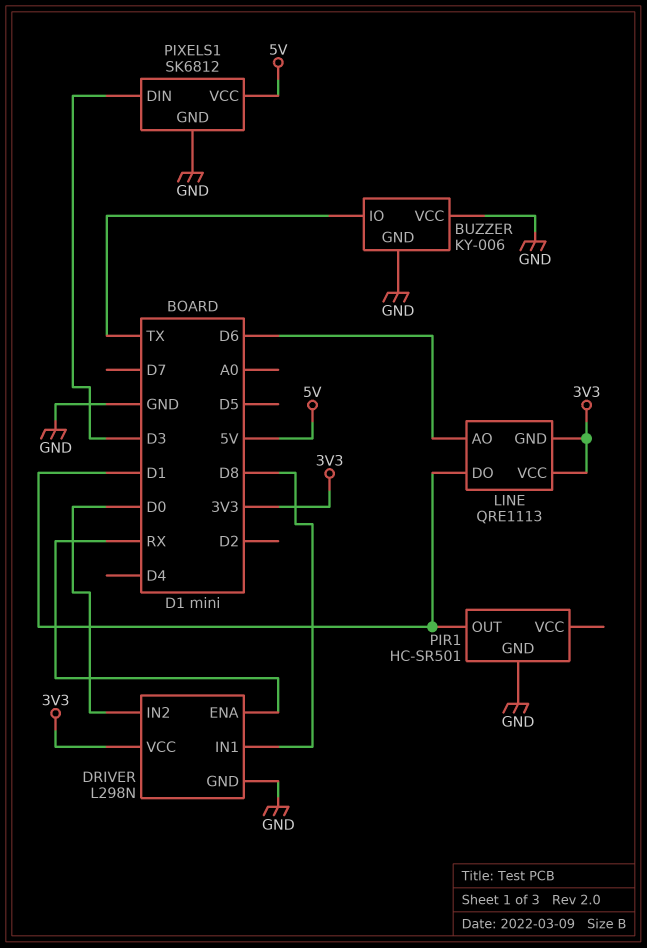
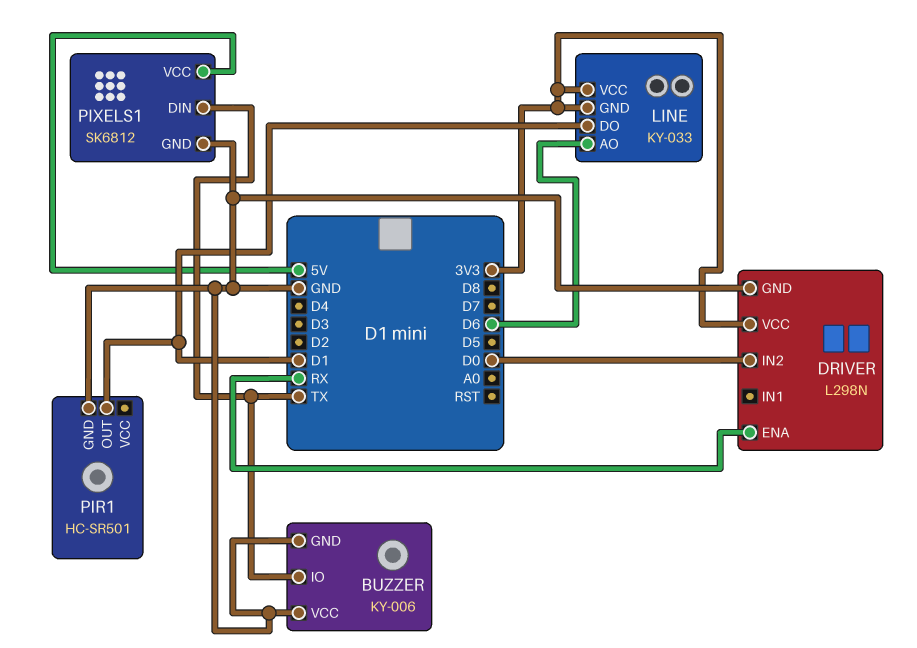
DRIVER pin IN1: D8 -> none
LINE: QRE1113 -> KY-033
PIXELS1 pin DIN: D3 -> TX

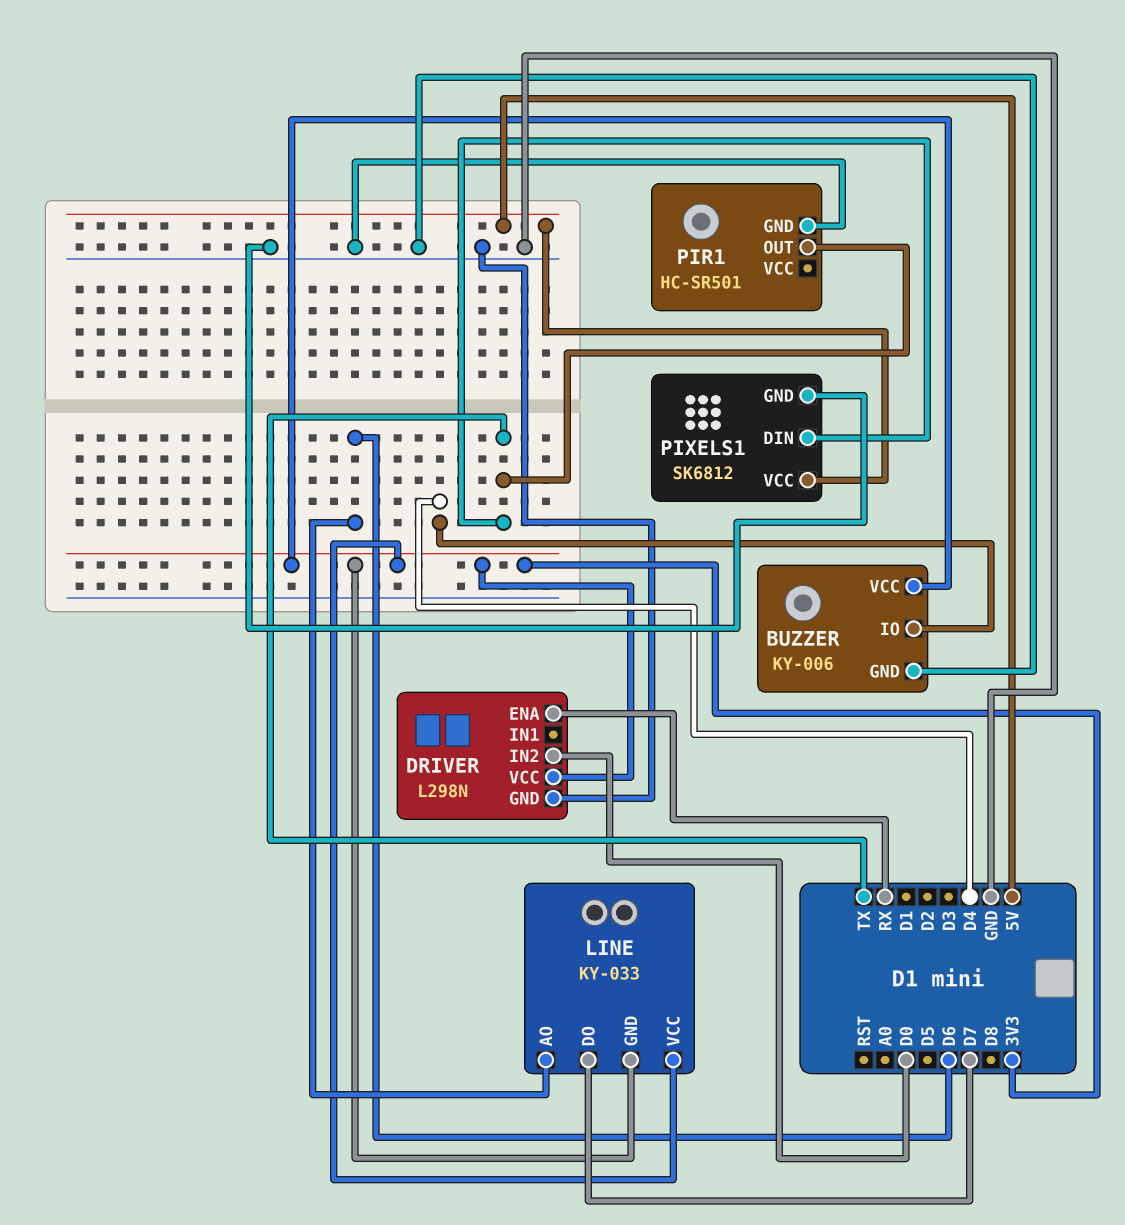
BUZZER pin IO: TX -> D4
BUZZER pin VCC: GND -> 3V3
LINE pin DO: D1 -> D7
PIR1 pin OUT: D1 -> TX

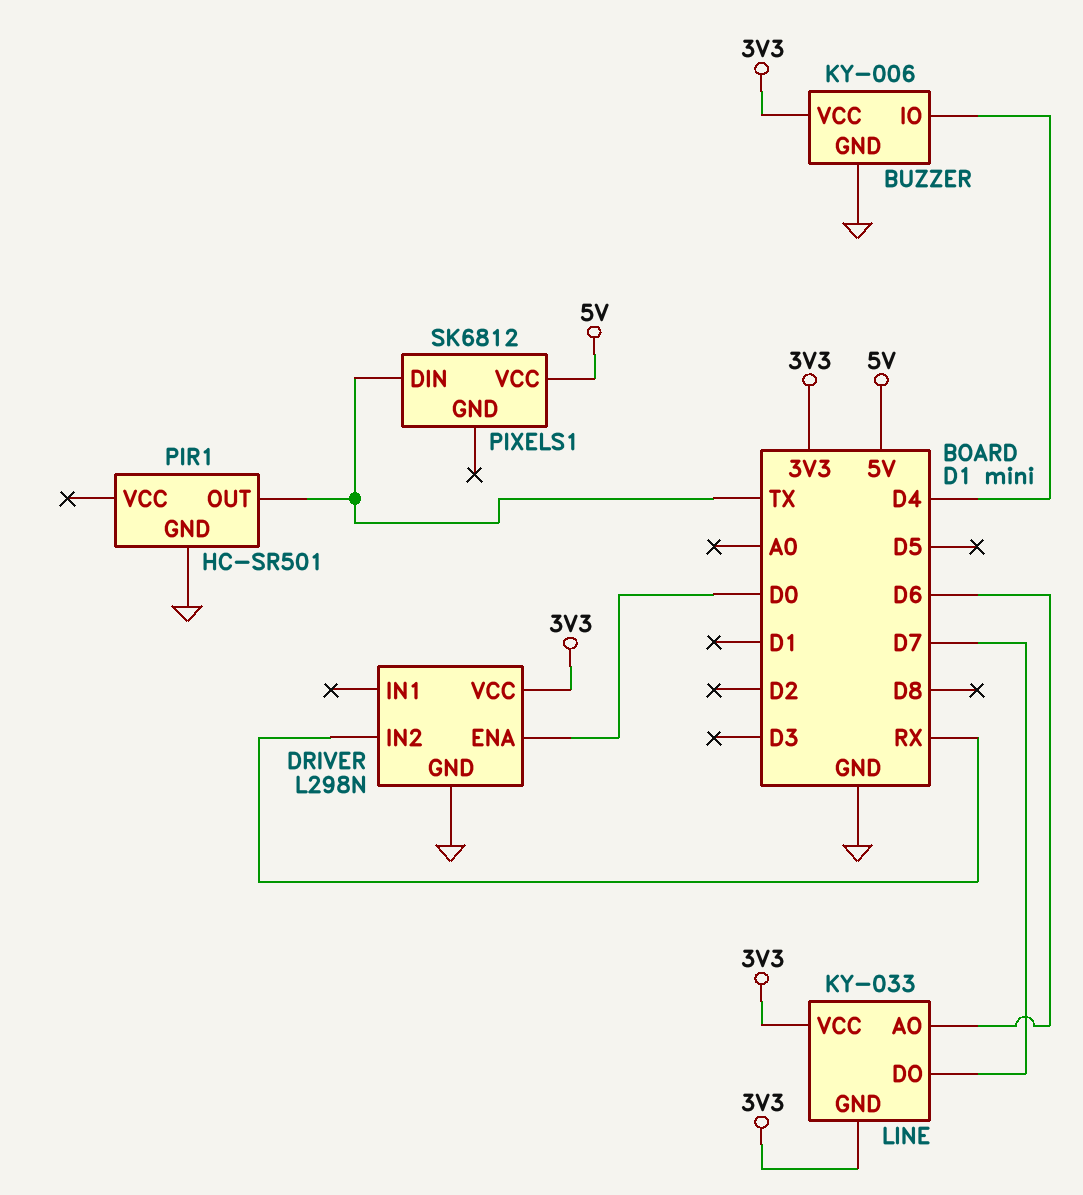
DRIVER pin ENA: RX -> D0
DRIVER pin IN2: D0 -> RX
PIXELS1 pin GND: GND -> none

